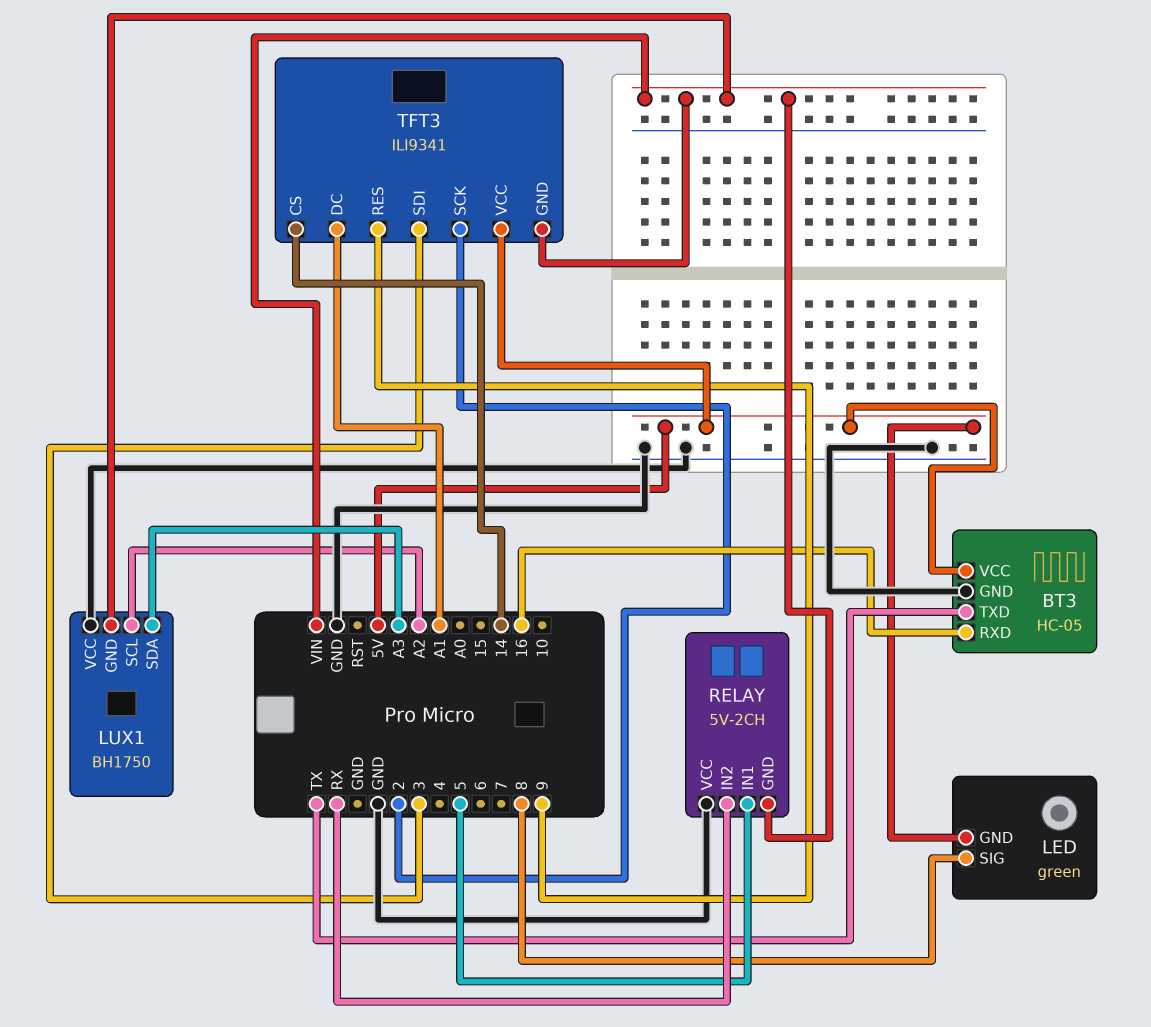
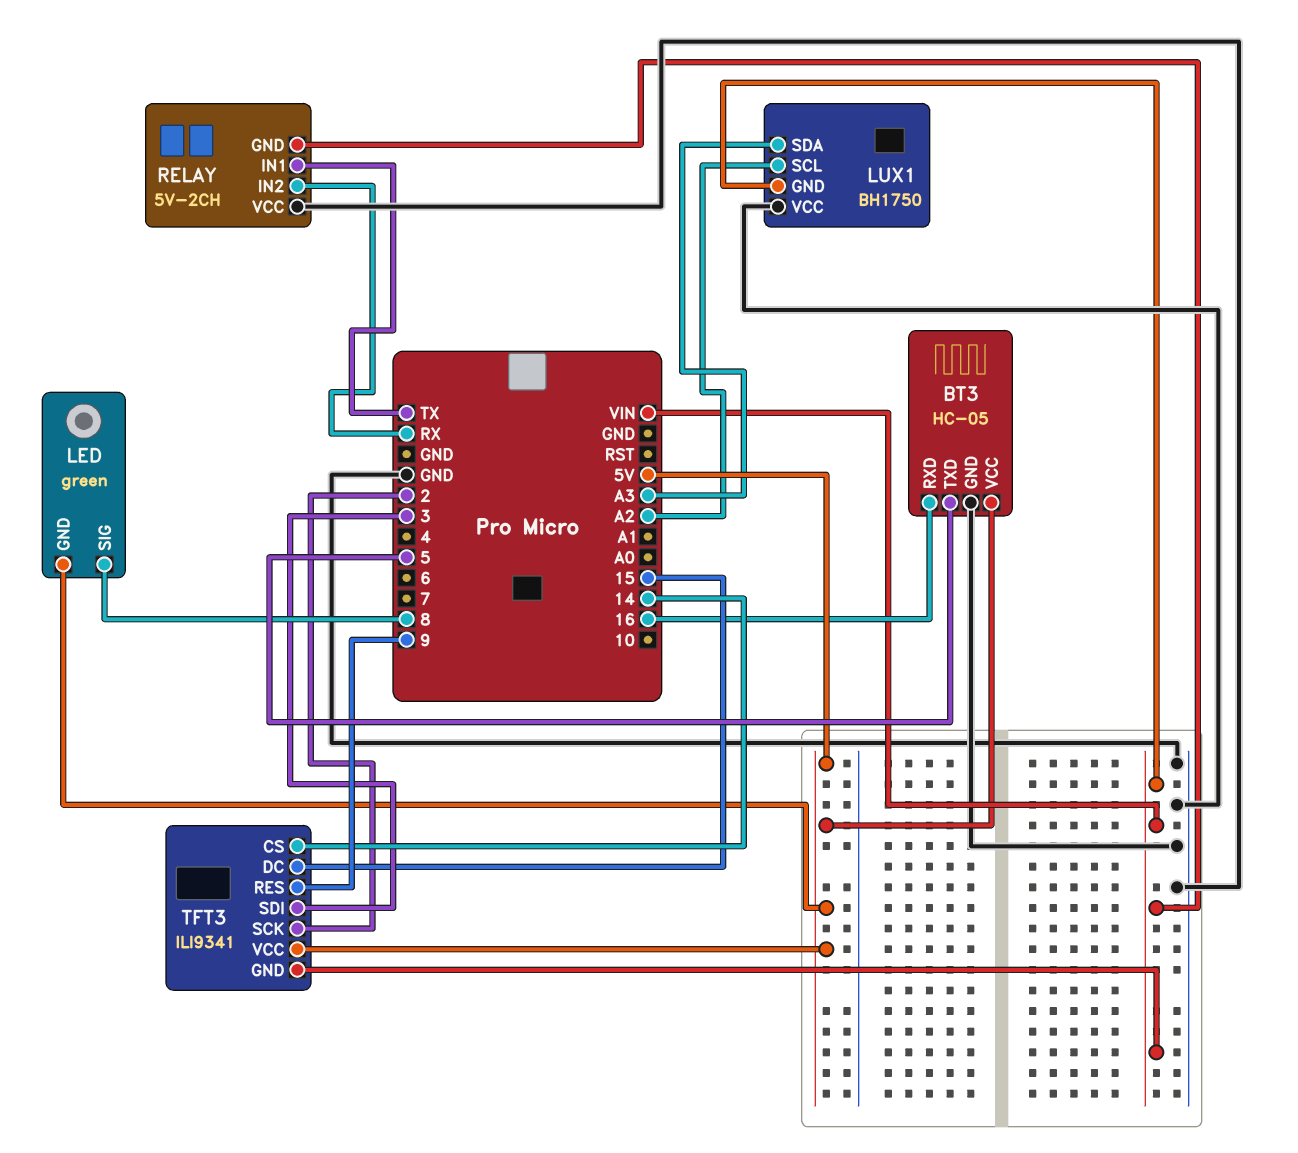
BT3 pin TXD: TX -> 5
RELAY pin IN1: 5 -> TX
TFT3 pin DC: A1 -> 15

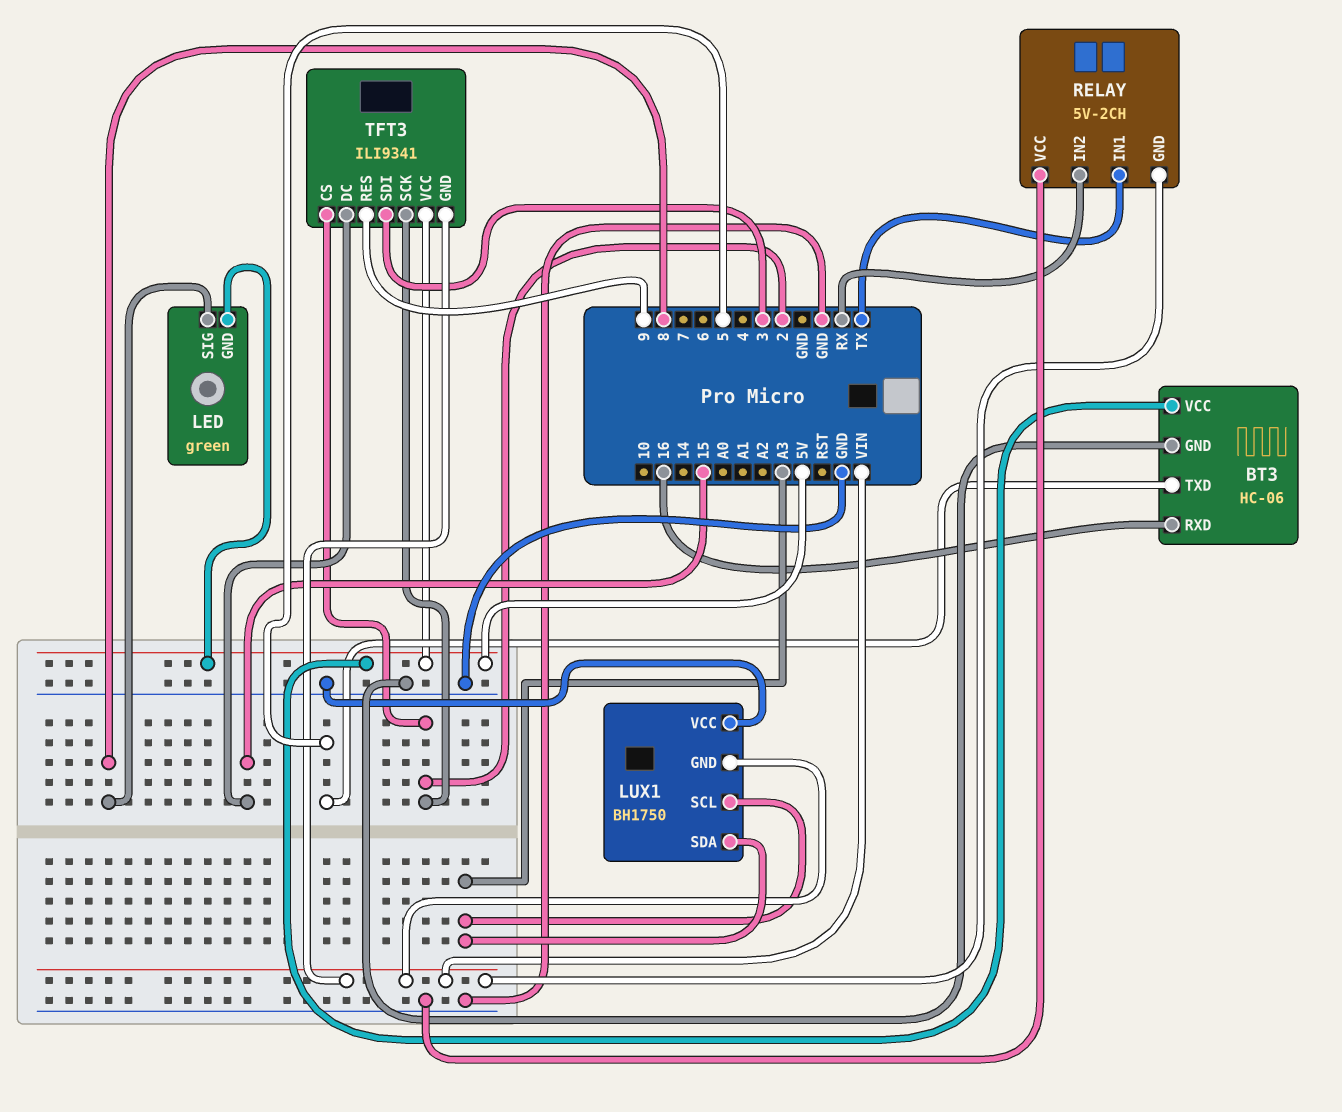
BT3: HC-05 -> HC-06
LUX1 pin SCL: A2 -> A3
TFT3 pin CS: 14 -> 2

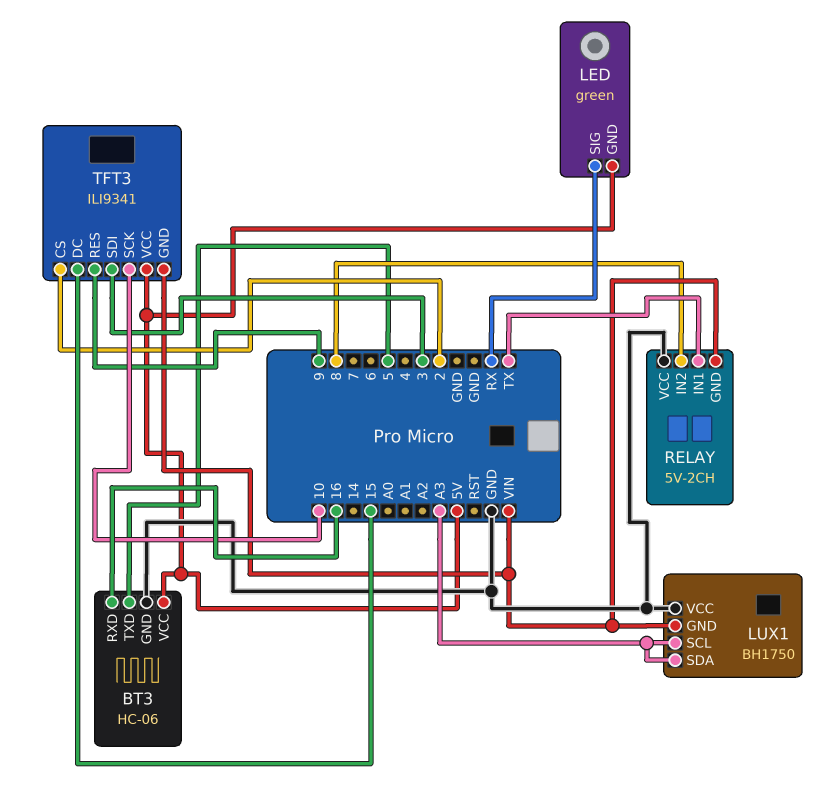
LED pin SIG: 8 -> RX
RELAY pin IN2: RX -> 8
TFT3 pin SCK: 2 -> 10

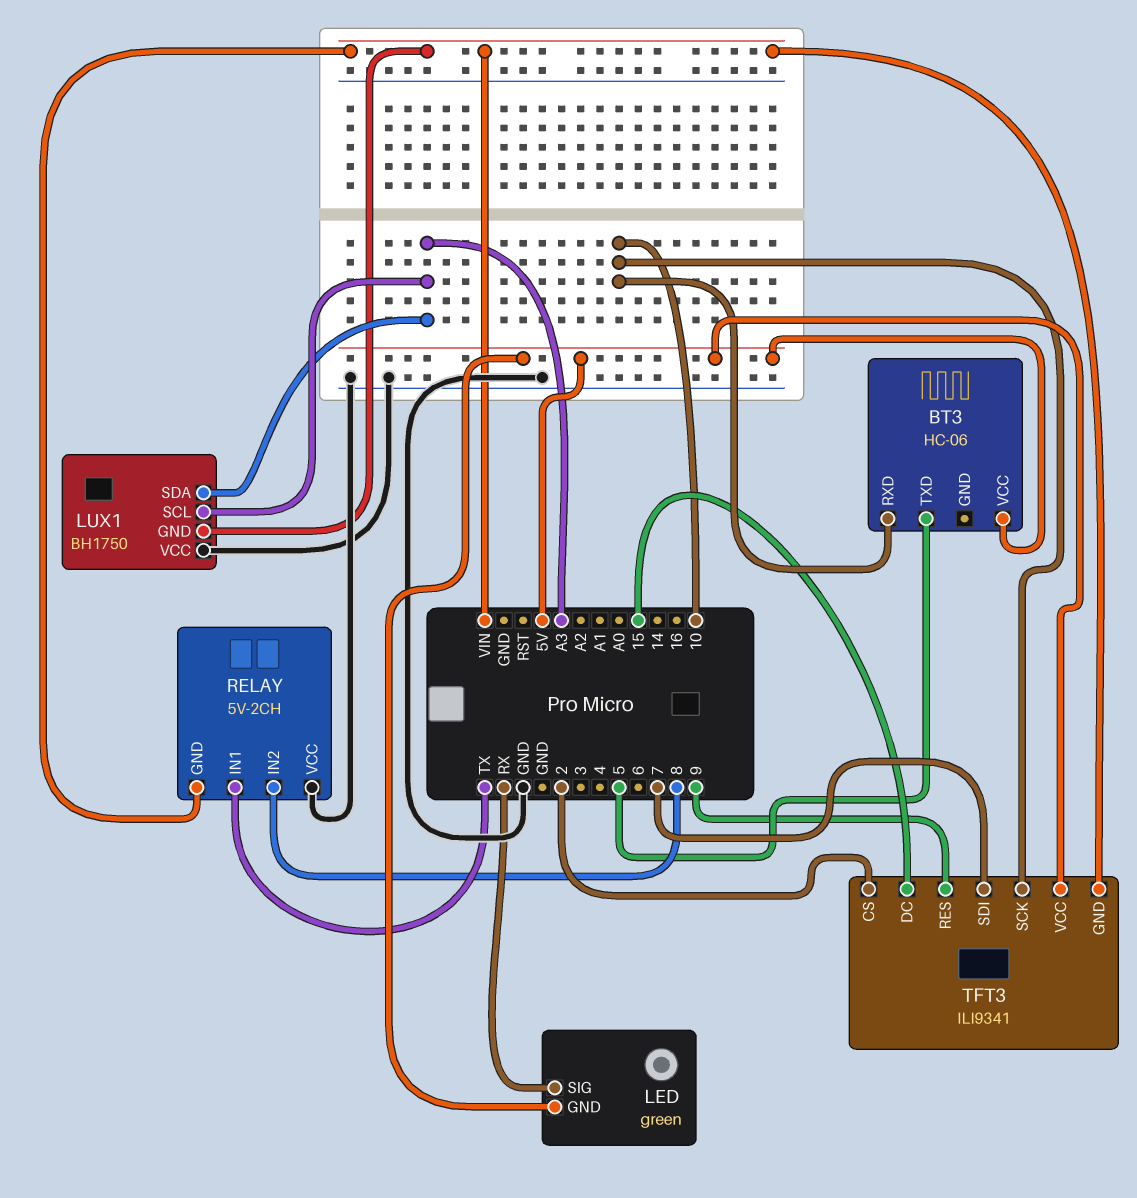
BT3 pin GND: GND -> none
BT3 pin RXD: 16 -> 10
TFT3 pin SDI: 3 -> 7

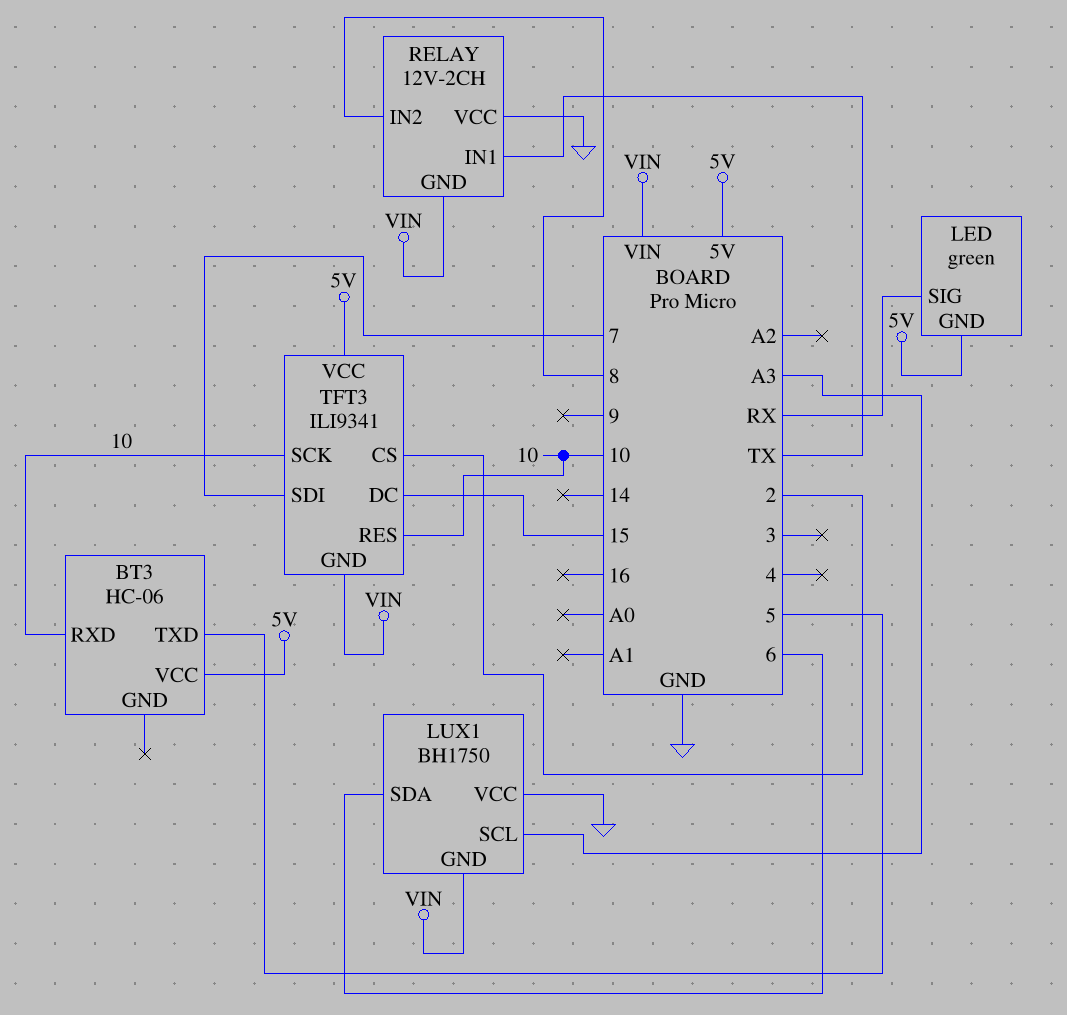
LUX1 pin SDA: A3 -> 6
RELAY: 5V-2CH -> 12V-2CH
TFT3 pin RES: 9 -> 10

